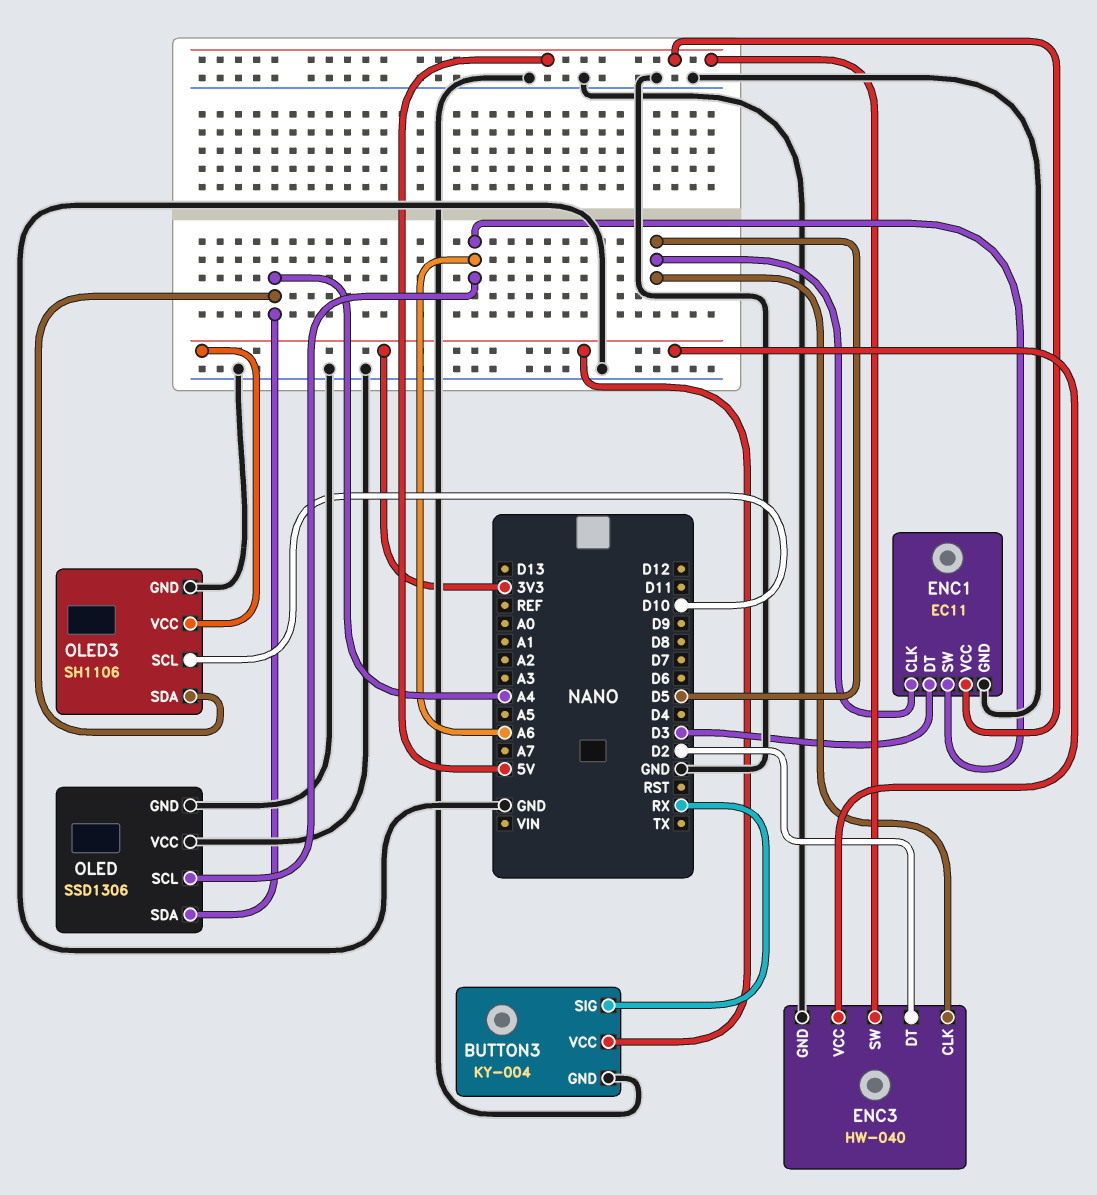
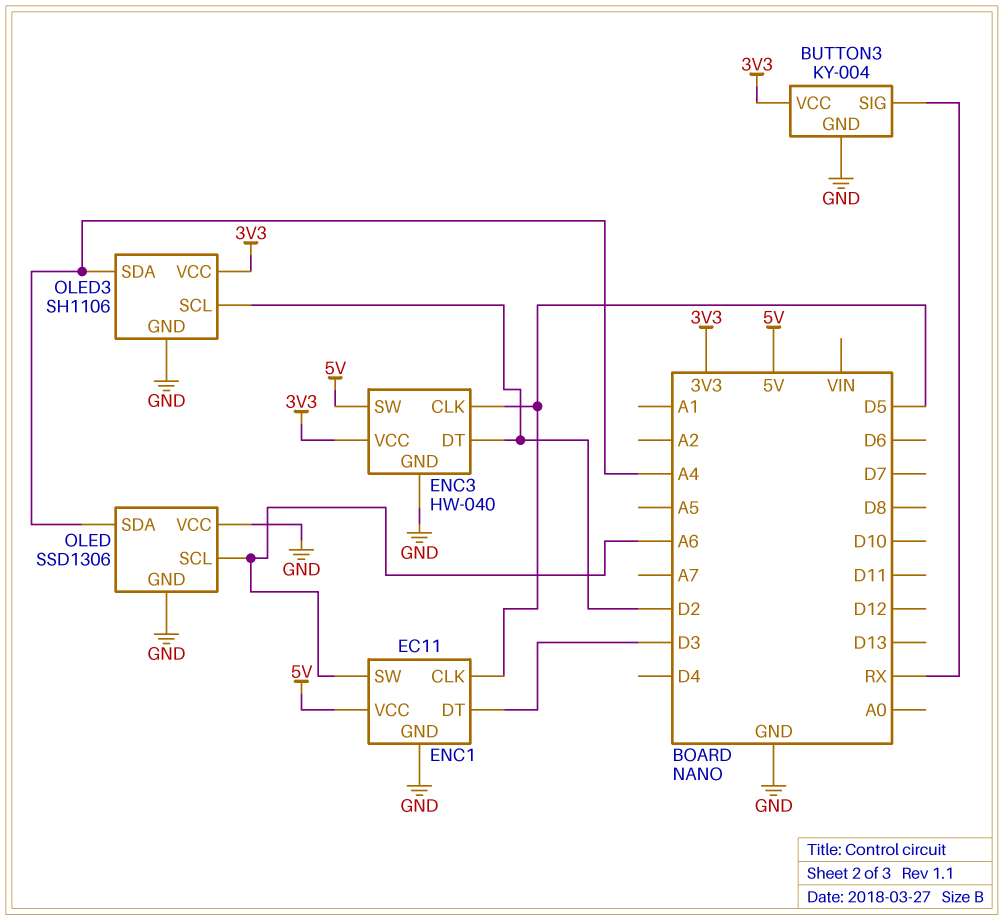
OLED3 pin SCL: D10 -> D2

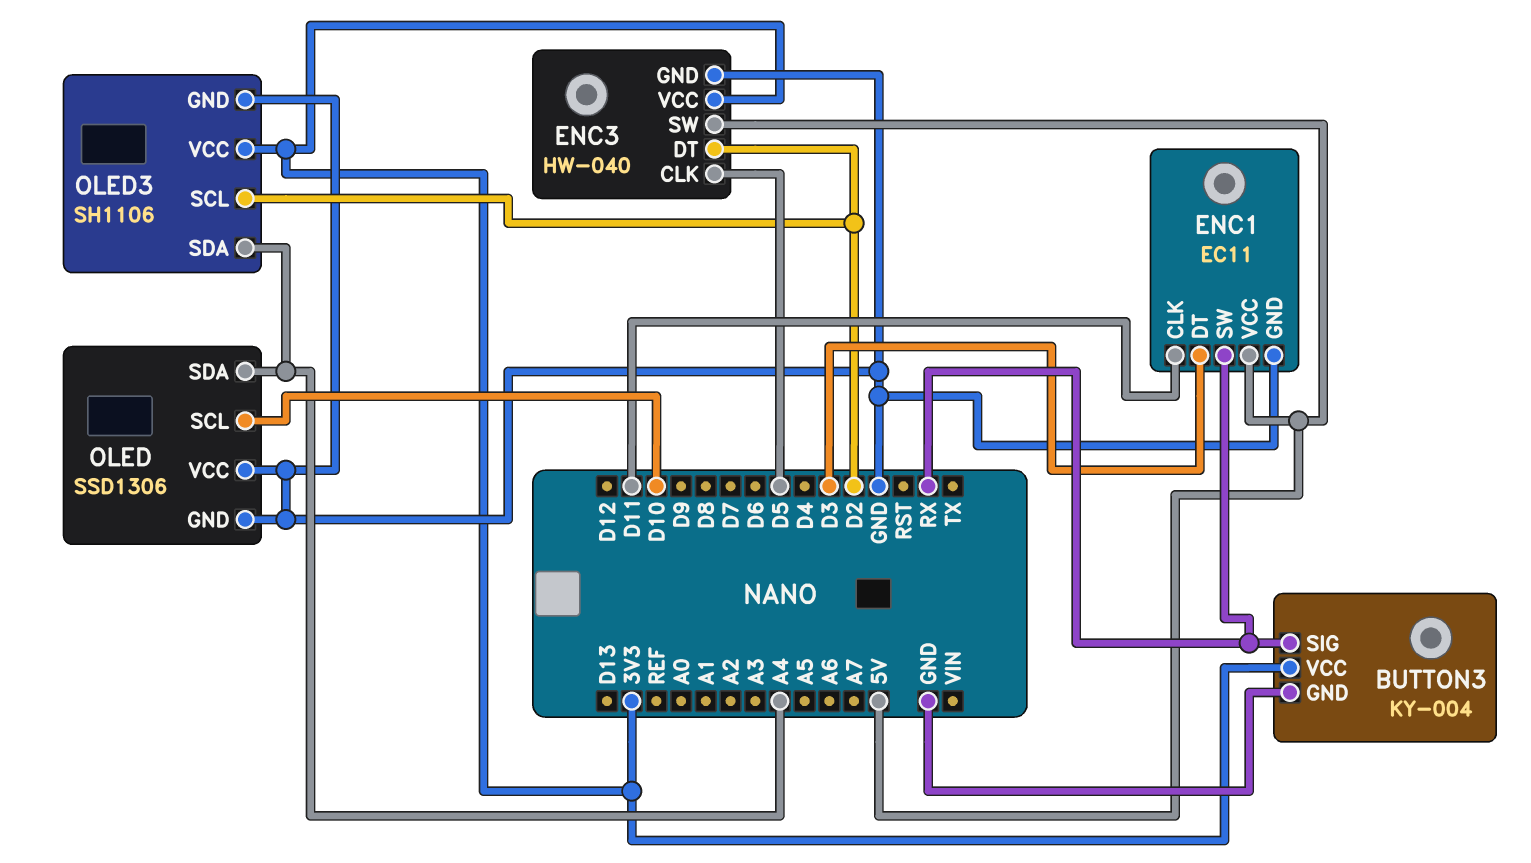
ENC1 pin CLK: D5 -> D11
ENC1 pin SW: A6 -> RX
OLED pin SCL: A6 -> D10

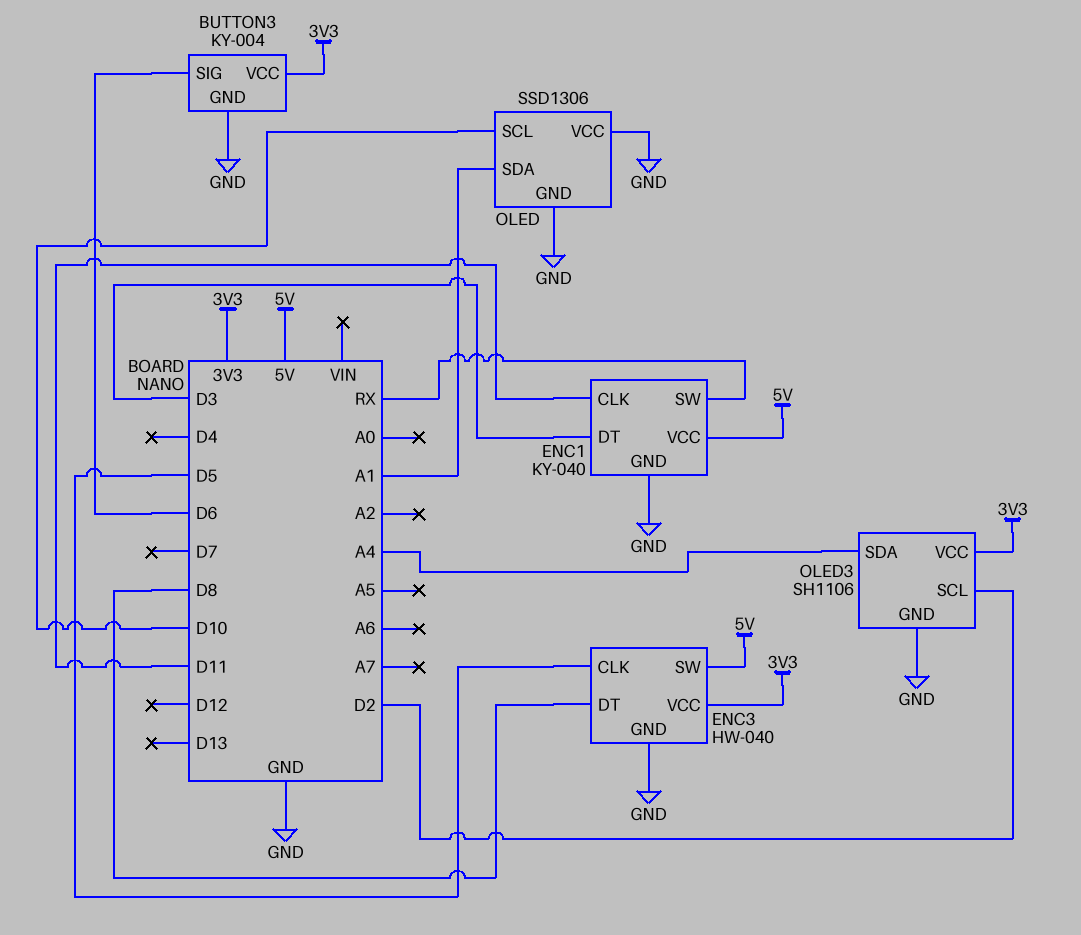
BUTTON3 pin SIG: RX -> D6
ENC1: EC11 -> KY-040
ENC3 pin DT: D2 -> D8
OLED pin SDA: A4 -> A1

